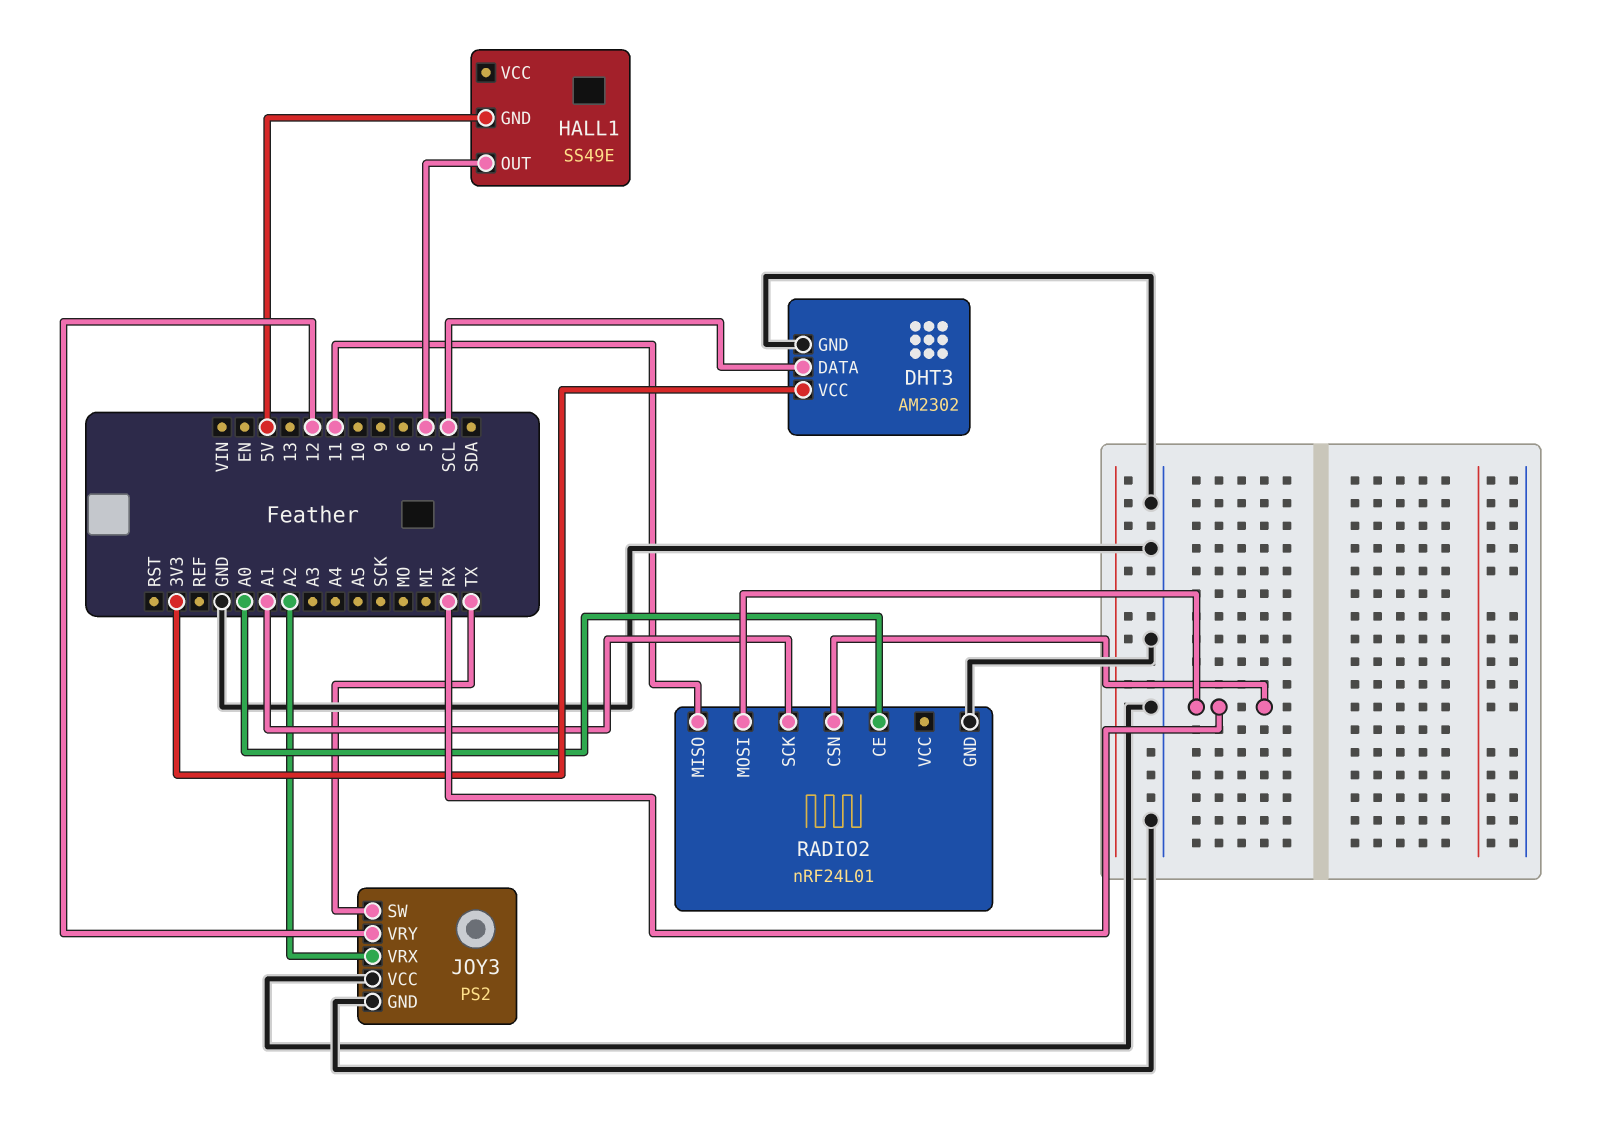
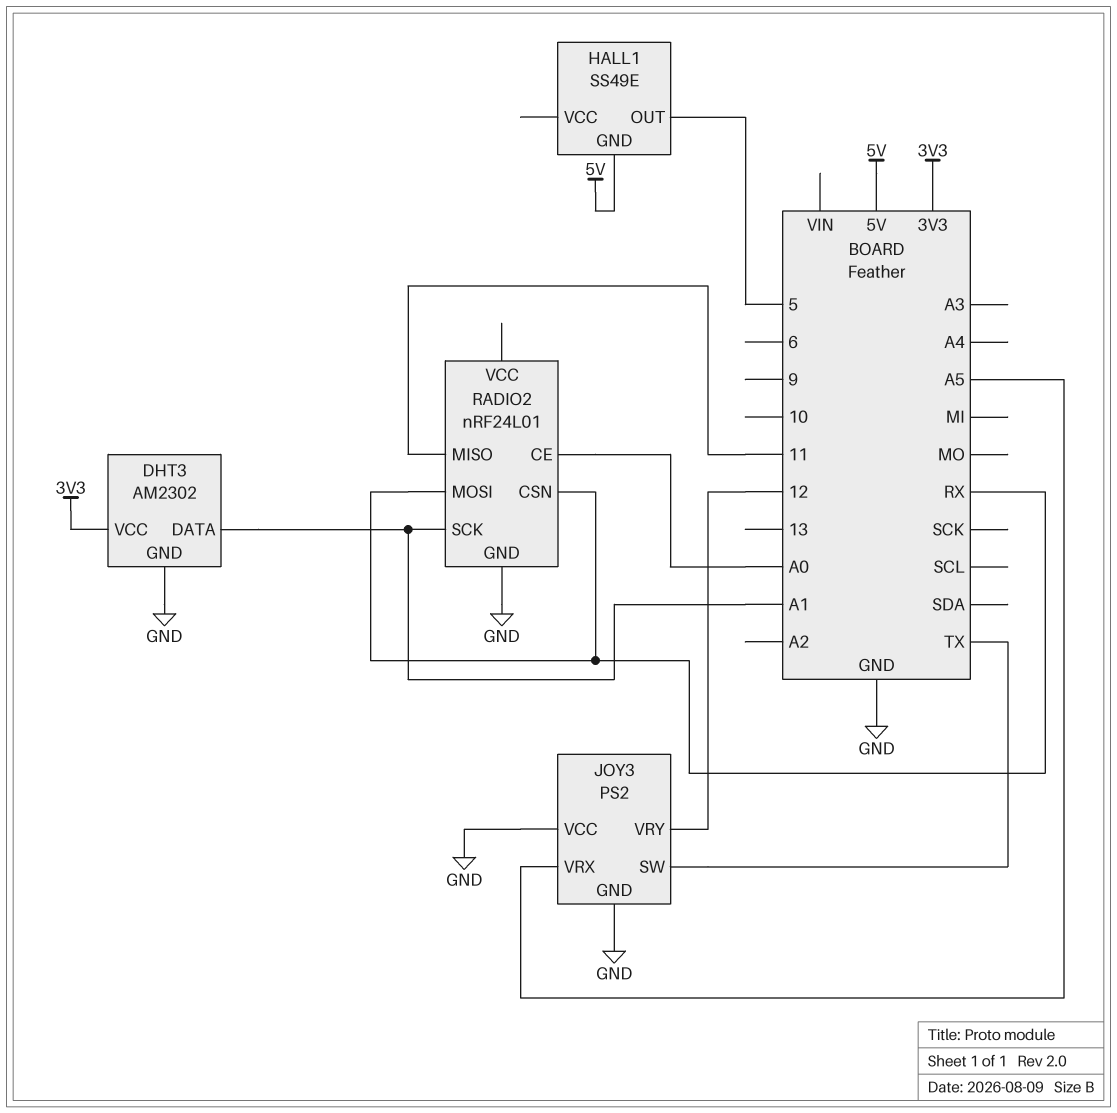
DHT3 pin DATA: SCL -> A1
JOY3 pin VRX: A2 -> A5

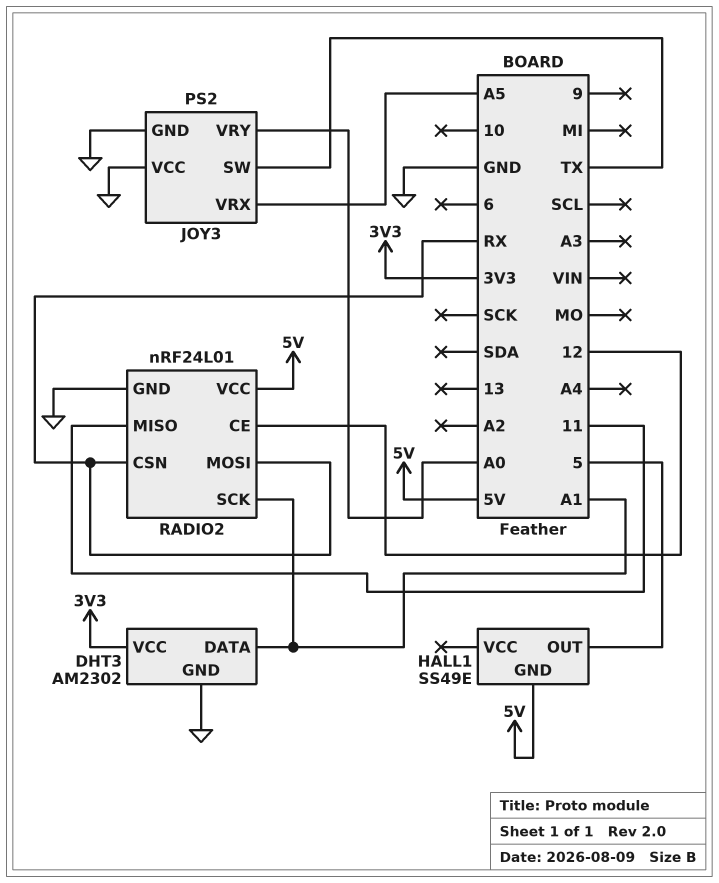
JOY3 pin VRY: 12 -> A0
RADIO2 pin CE: A0 -> 12
RADIO2 pin VCC: none -> 5V

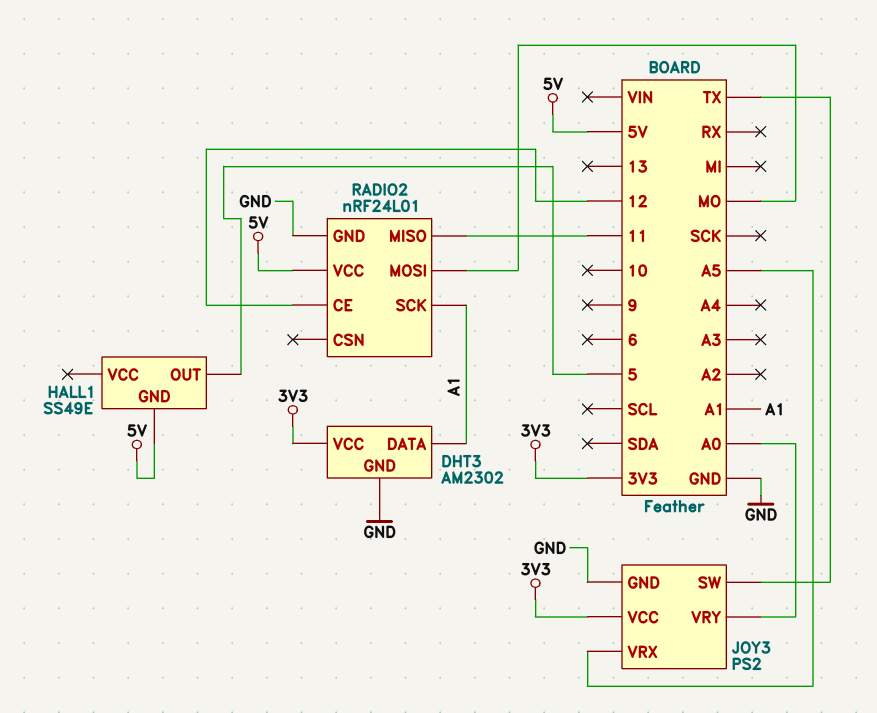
JOY3 pin VCC: GND -> 3V3
RADIO2 pin CSN: RX -> none
RADIO2 pin MOSI: RX -> MO

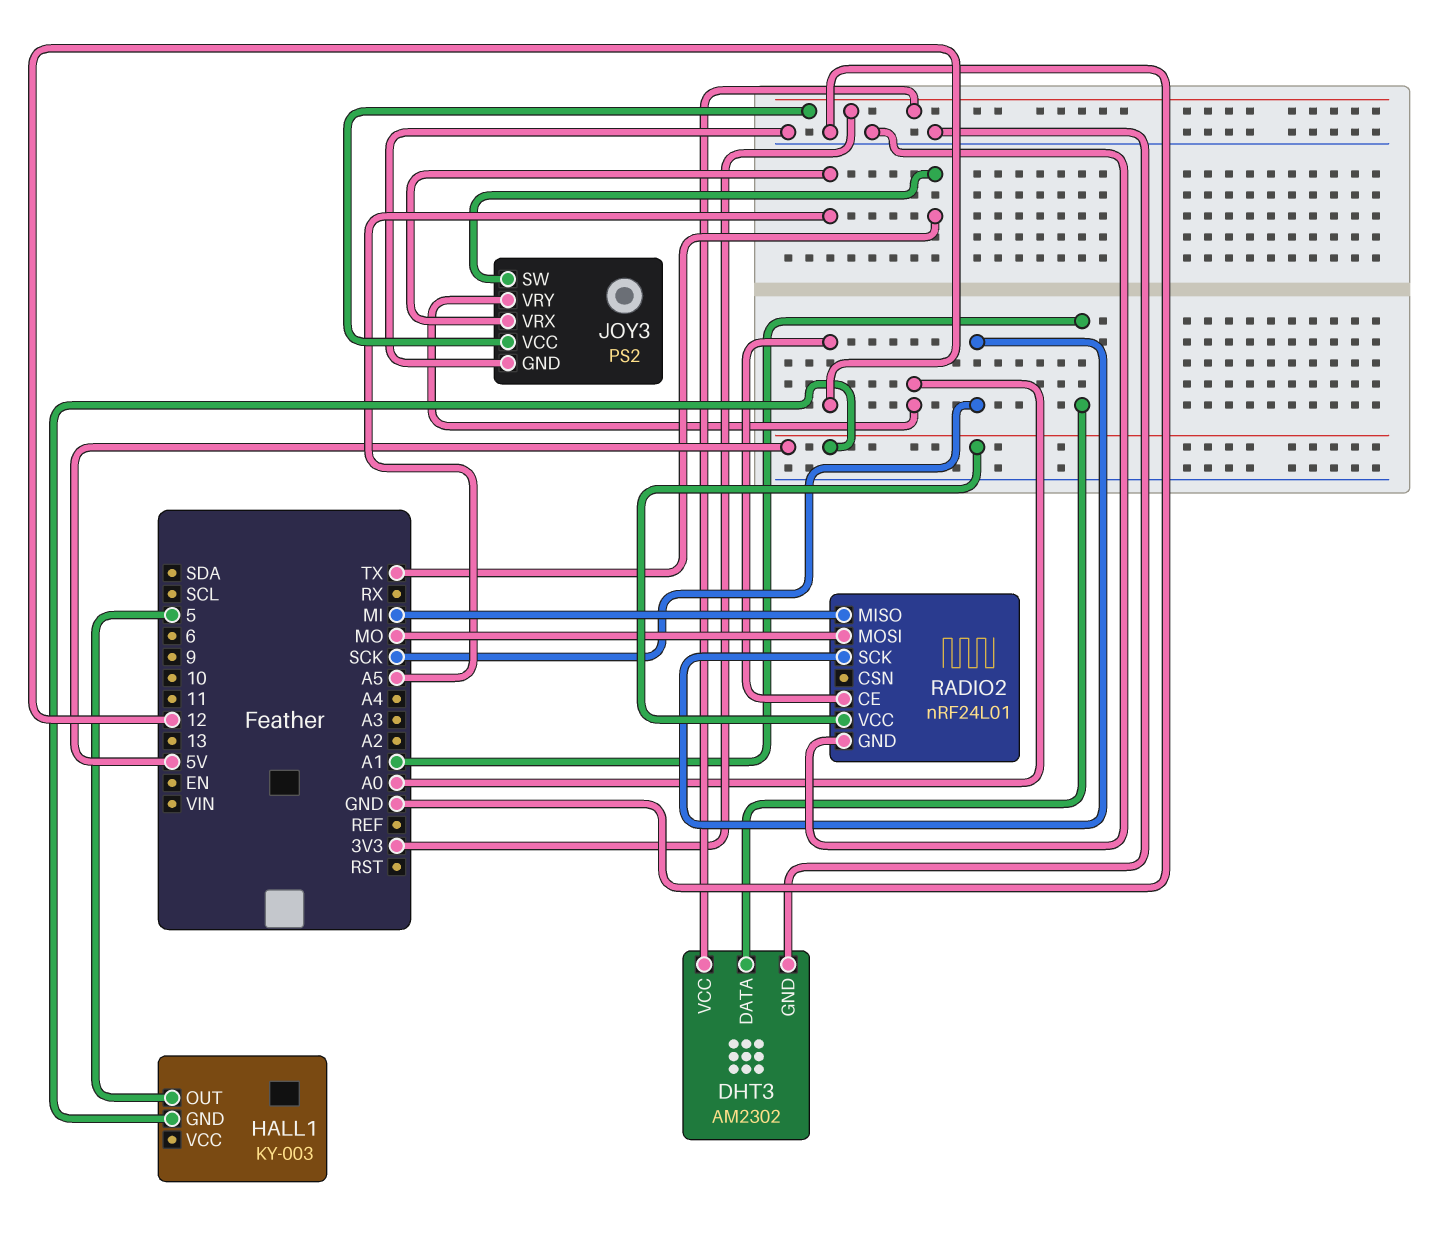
HALL1: SS49E -> KY-003
RADIO2 pin MISO: 11 -> MI
RADIO2 pin SCK: A1 -> SCK

